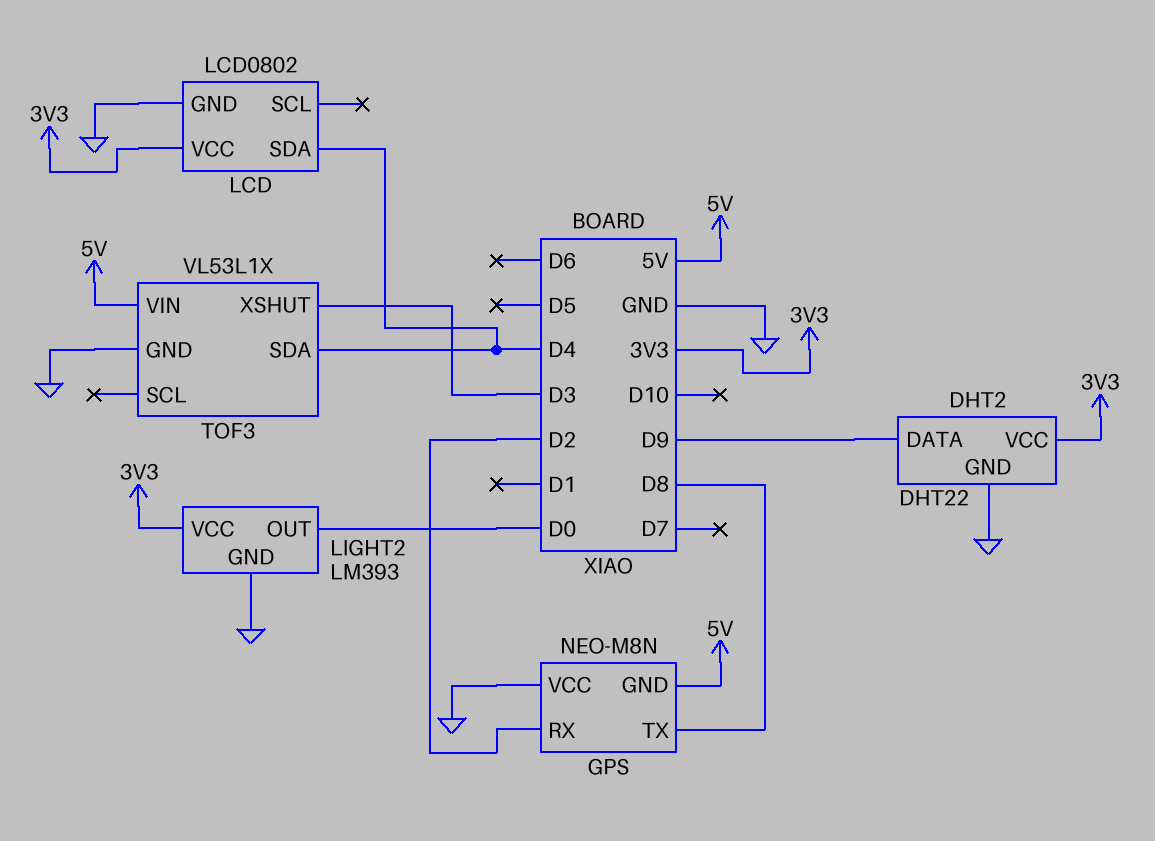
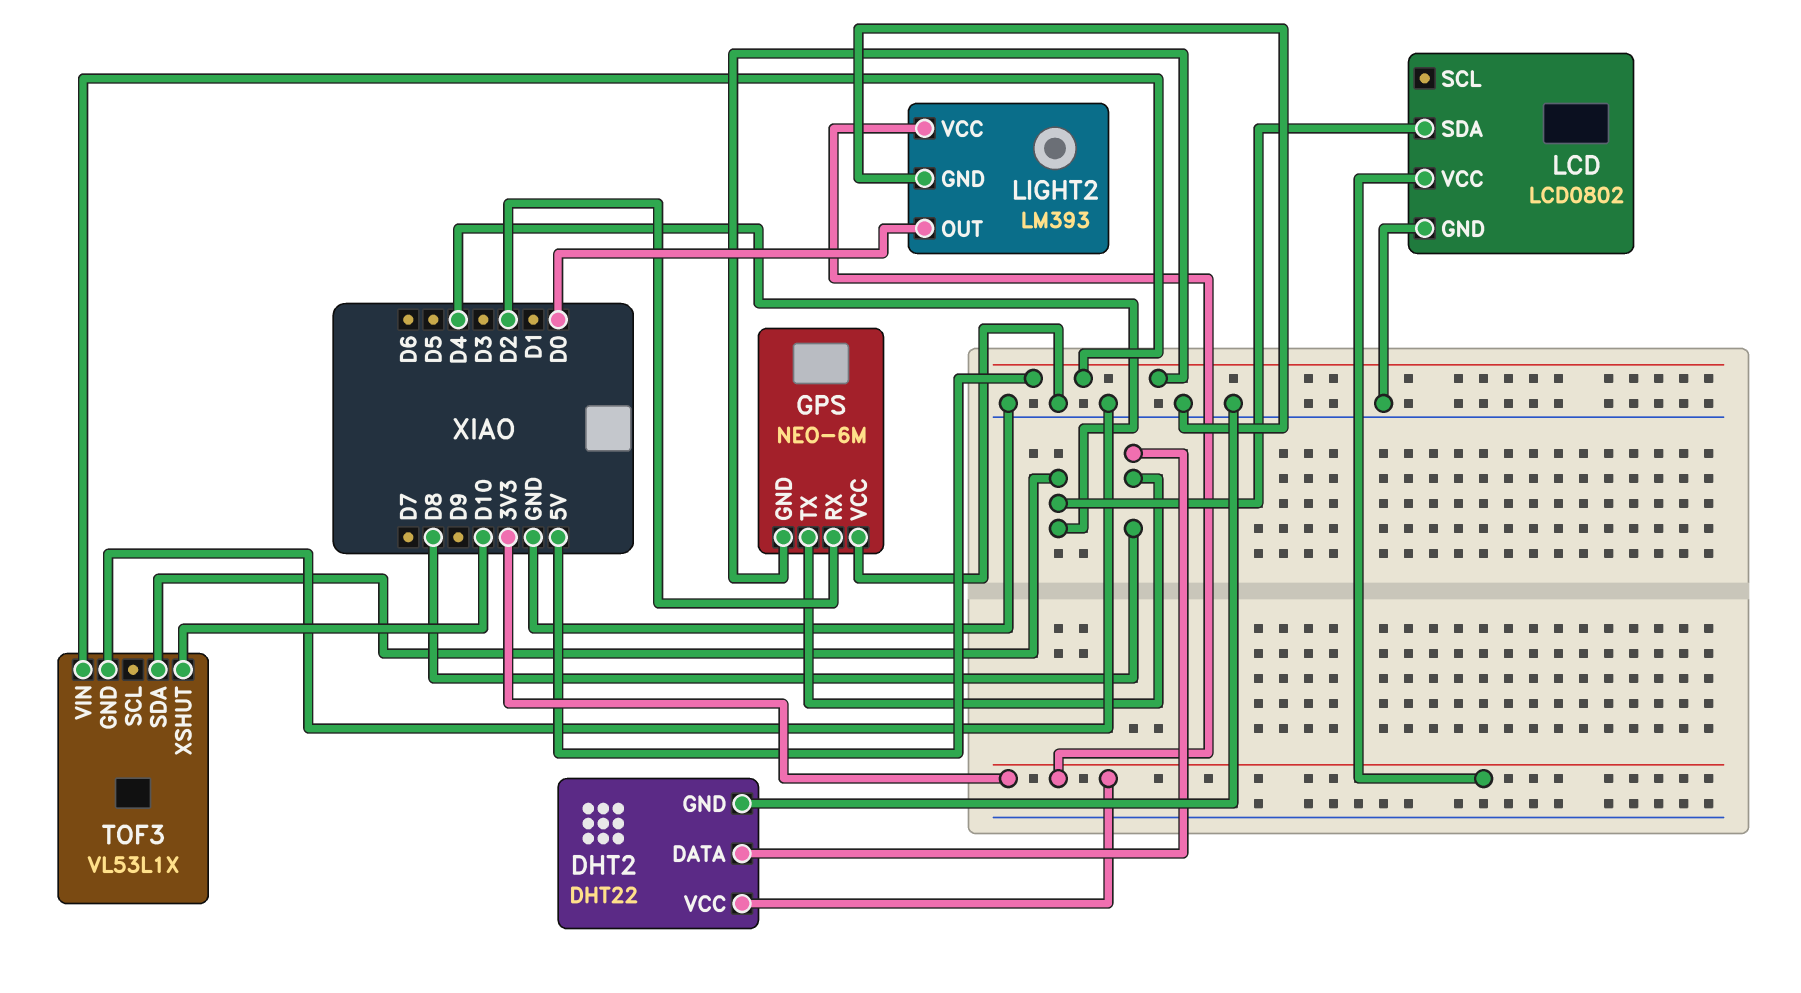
DHT2 pin DATA: D9 -> D8
GPS: NEO-M8N -> NEO-6M
TOF3 pin XSHUT: D3 -> D10

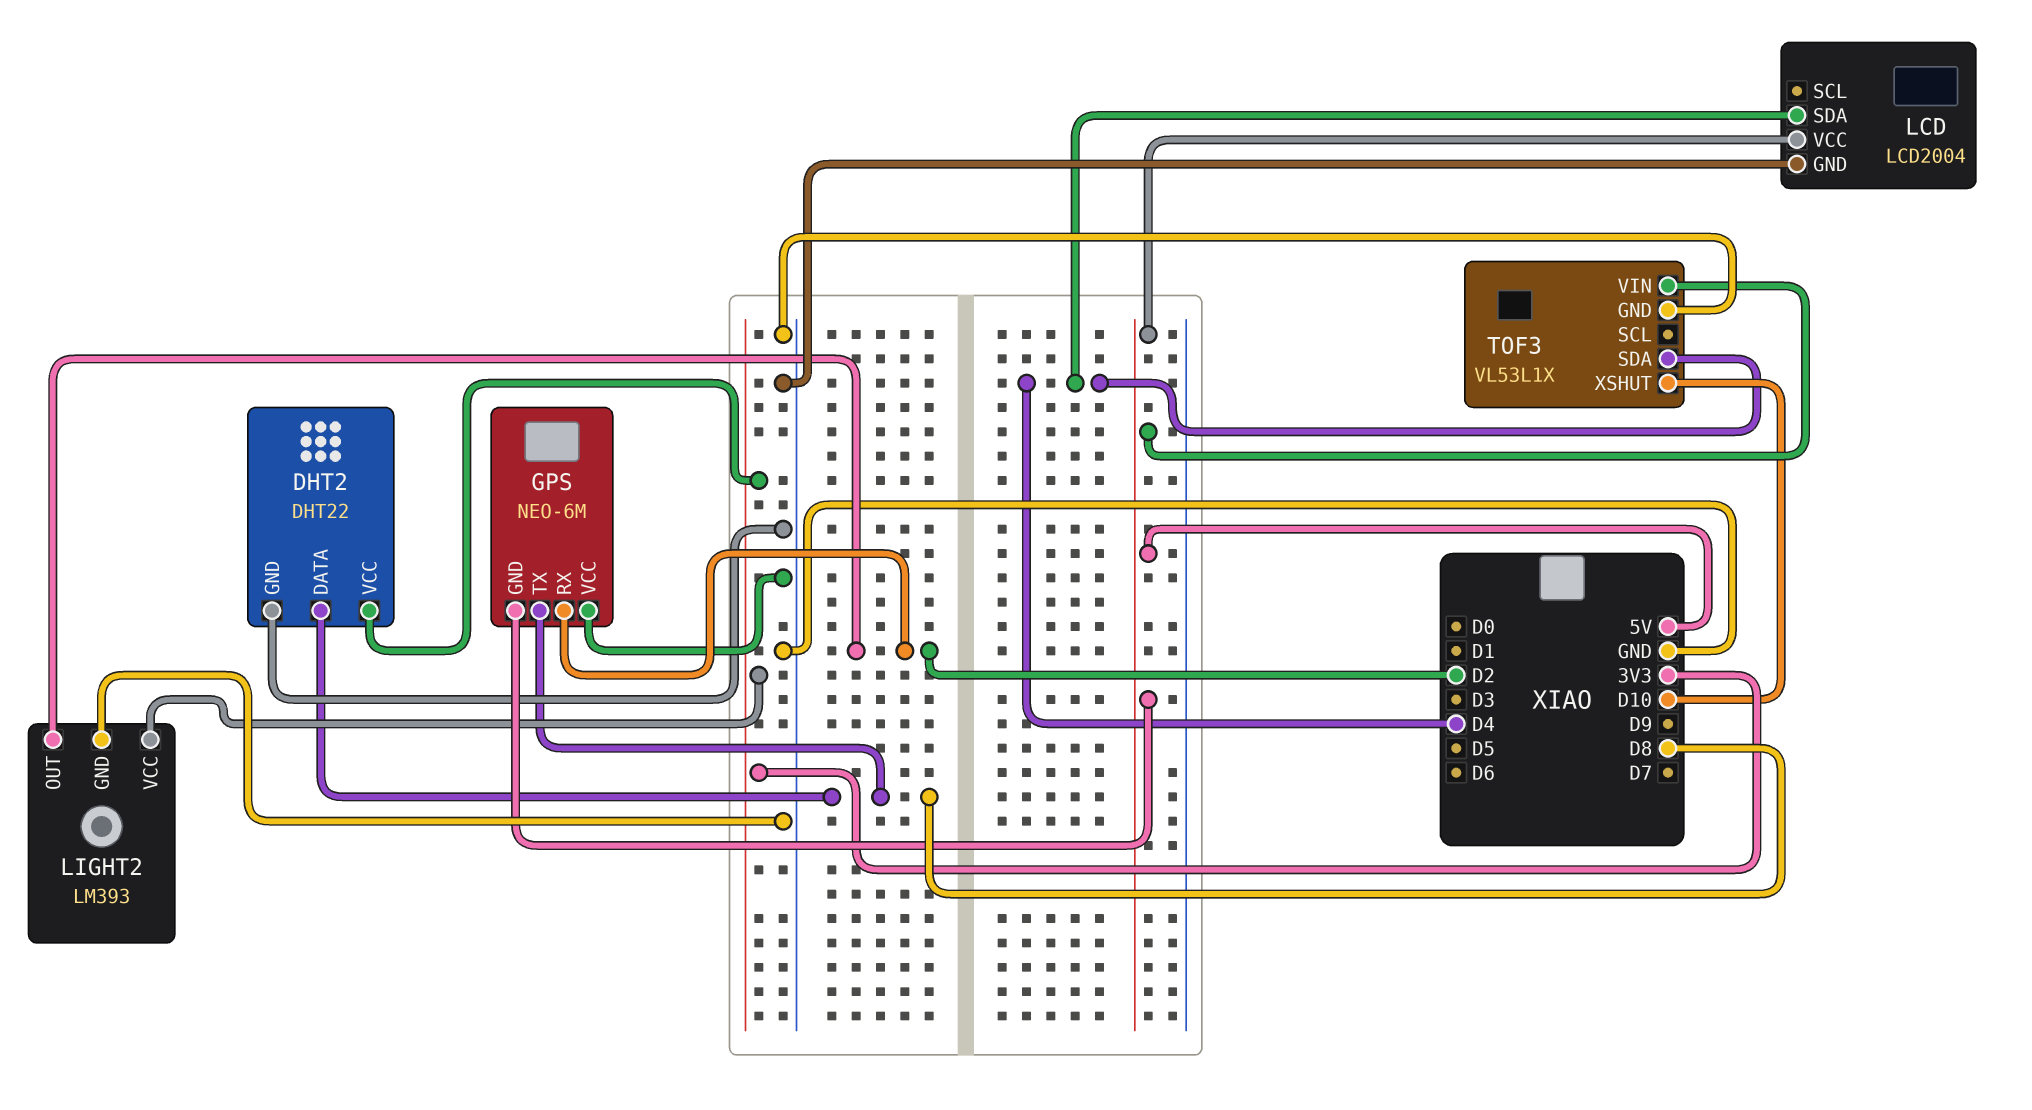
LCD: LCD0802 -> LCD2004
LCD pin VCC: 3V3 -> 5V
LIGHT2 pin OUT: D0 -> D2

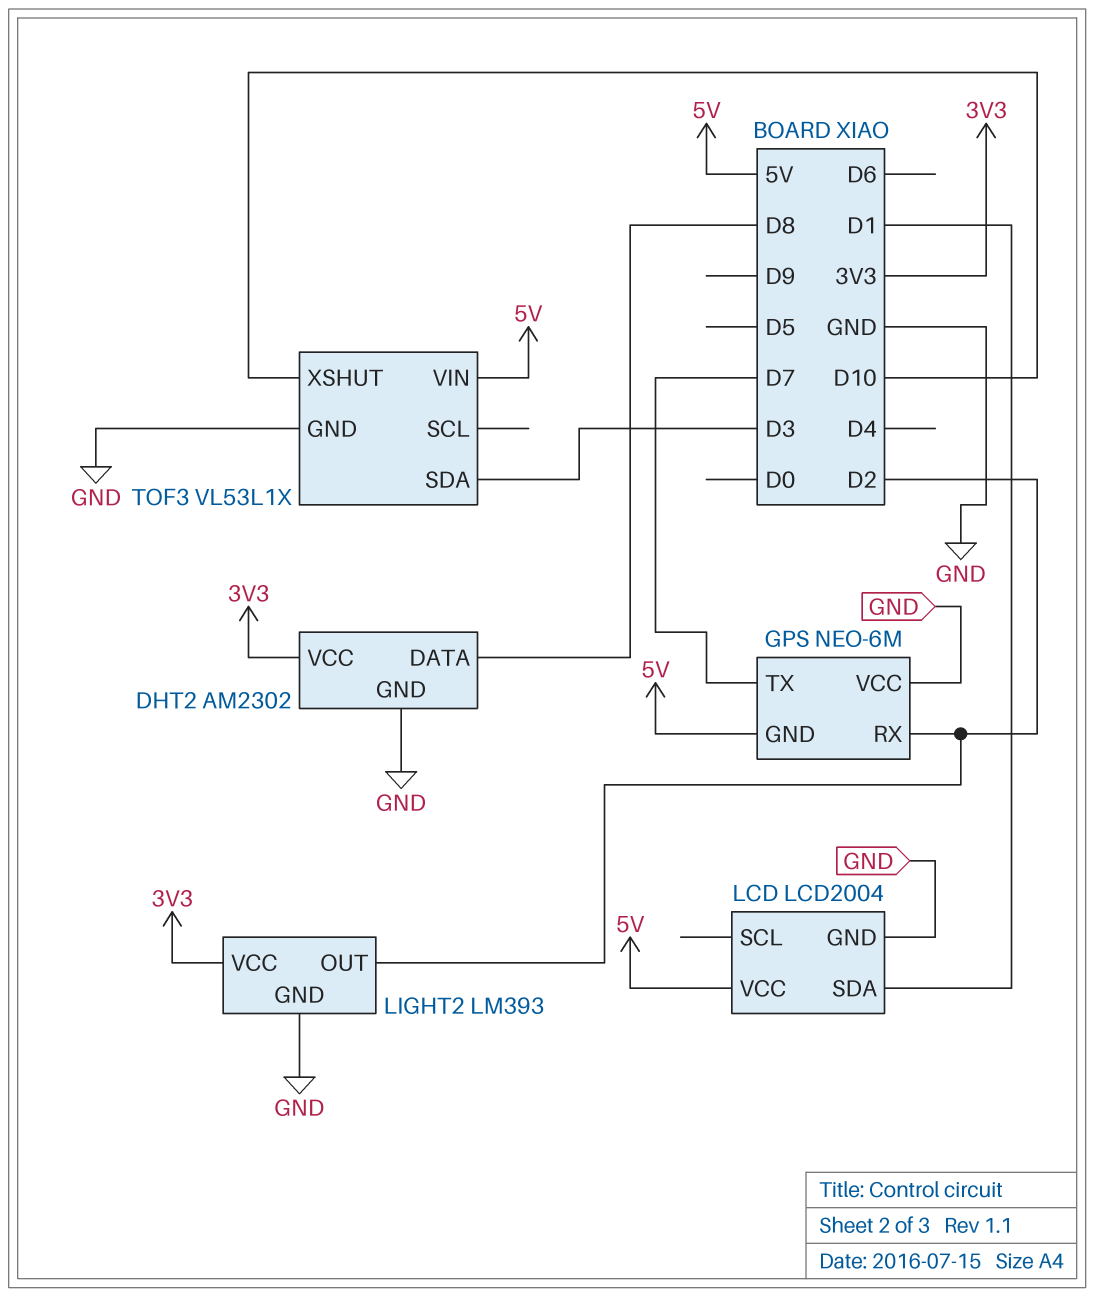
DHT2: DHT22 -> AM2302
GPS pin TX: D8 -> D7
LCD pin SDA: D4 -> D1
TOF3 pin SDA: D4 -> D3

